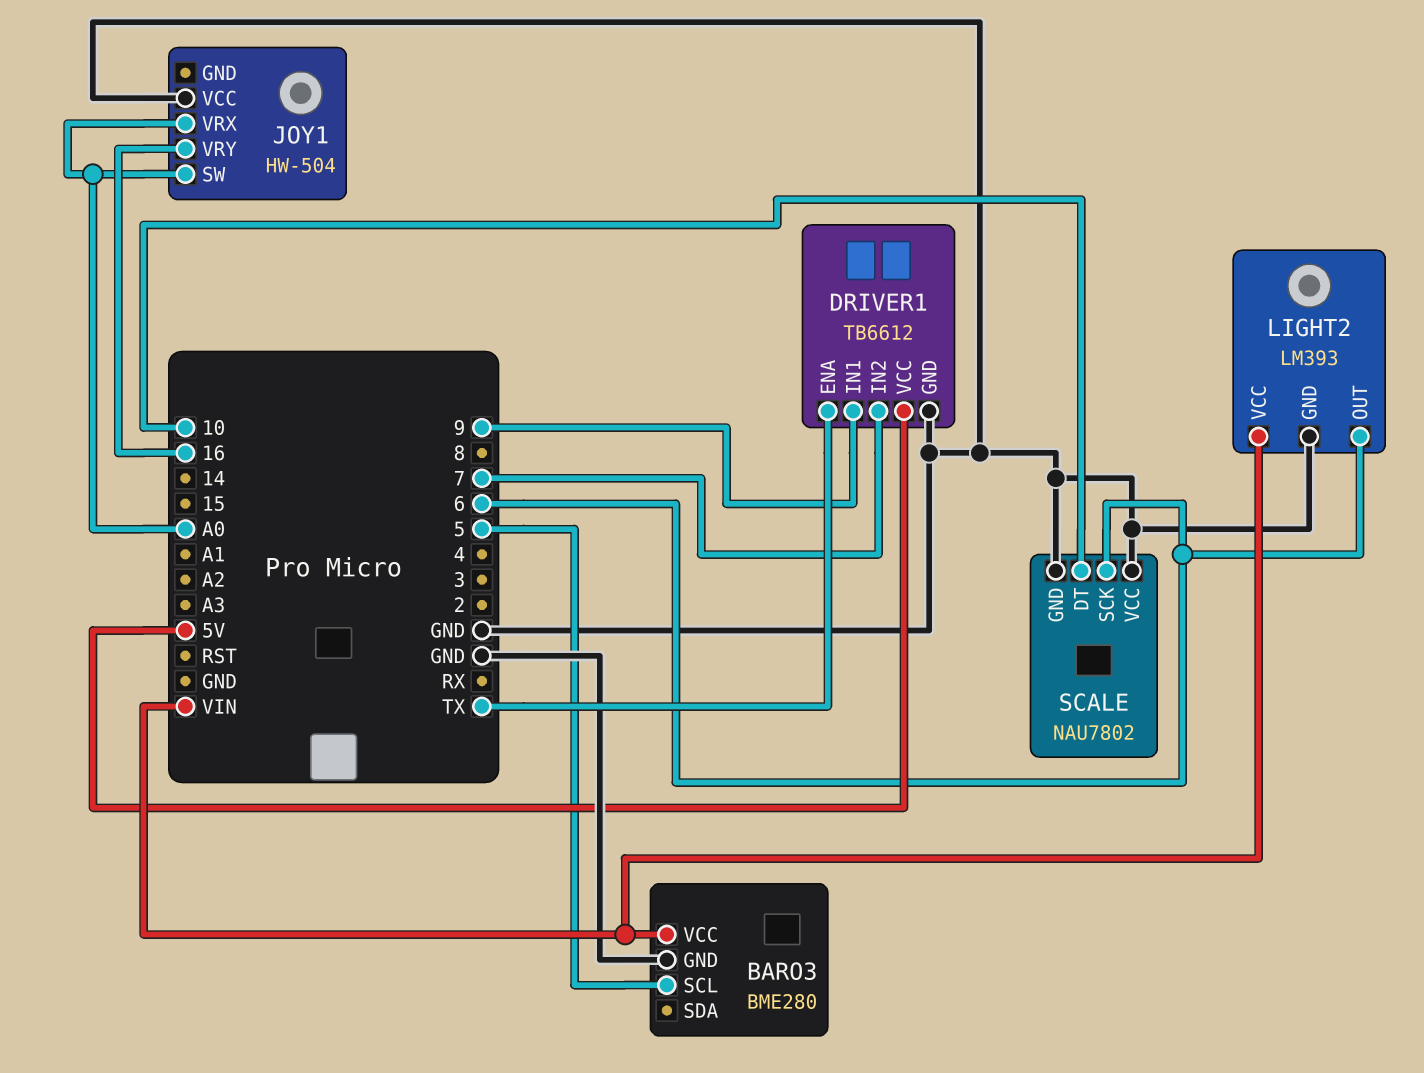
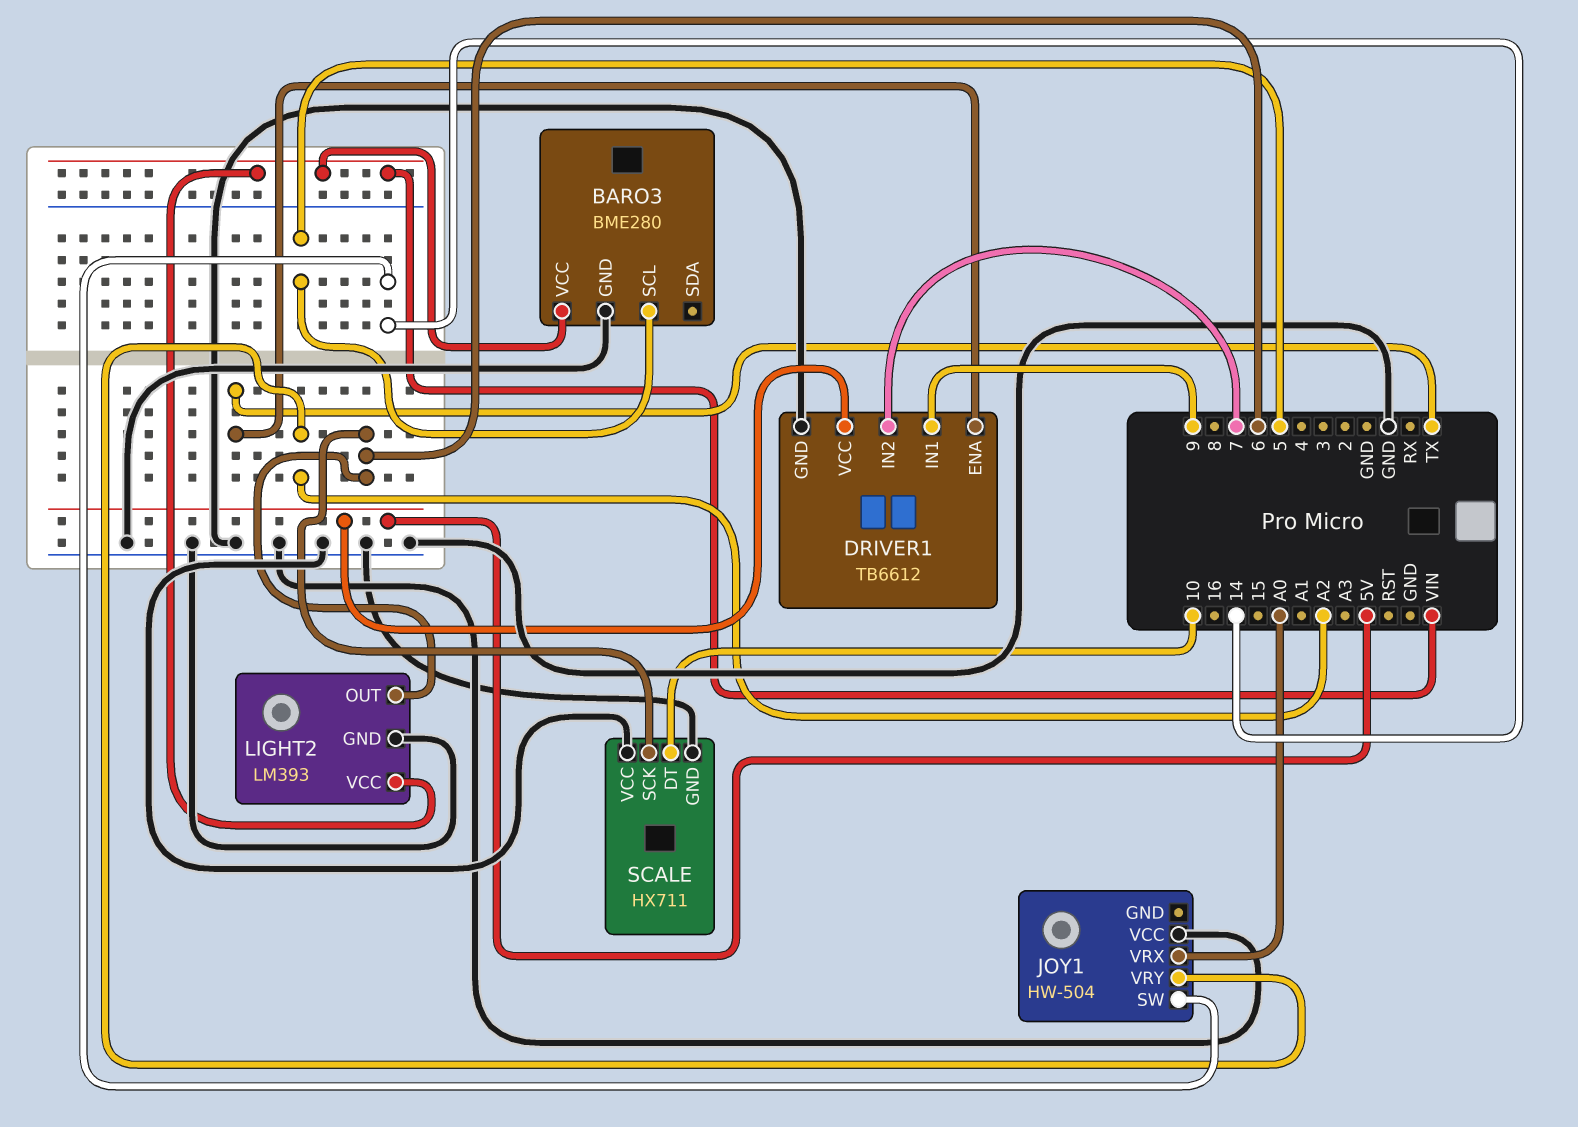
JOY1 pin SW: A0 -> 14
JOY1 pin VRY: 16 -> A2
SCALE: NAU7802 -> HX711

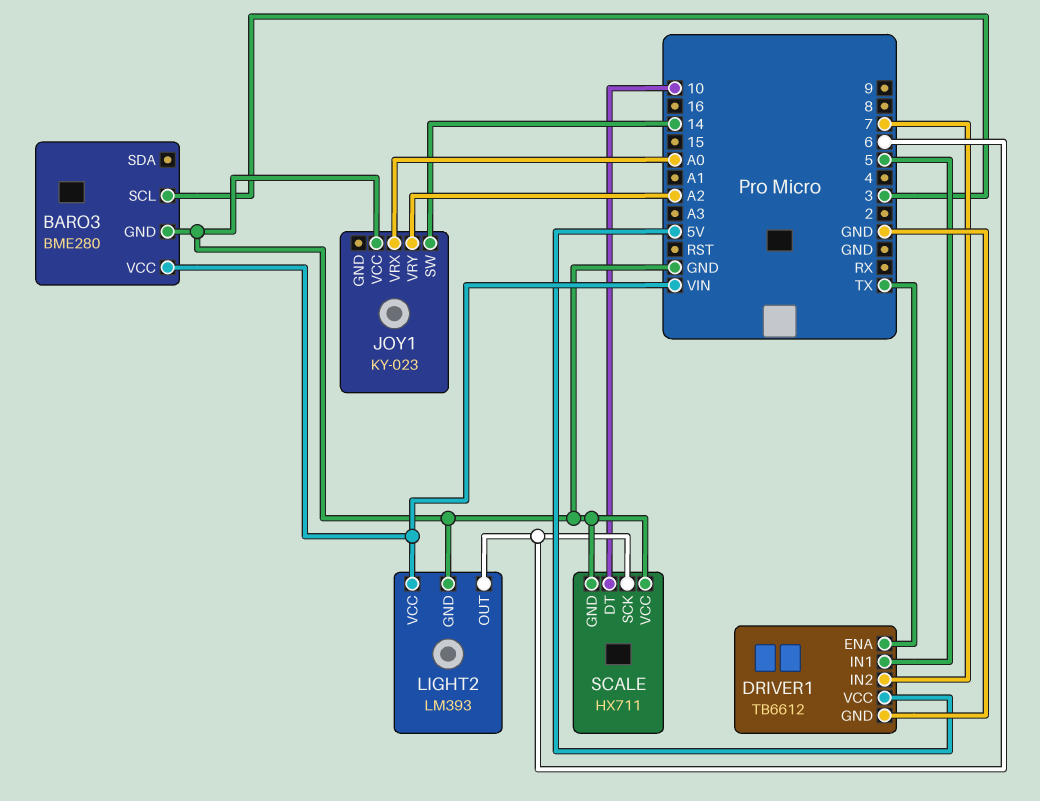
BARO3 pin SCL: 5 -> 3
DRIVER1 pin IN1: 9 -> 5
JOY1: HW-504 -> KY-023

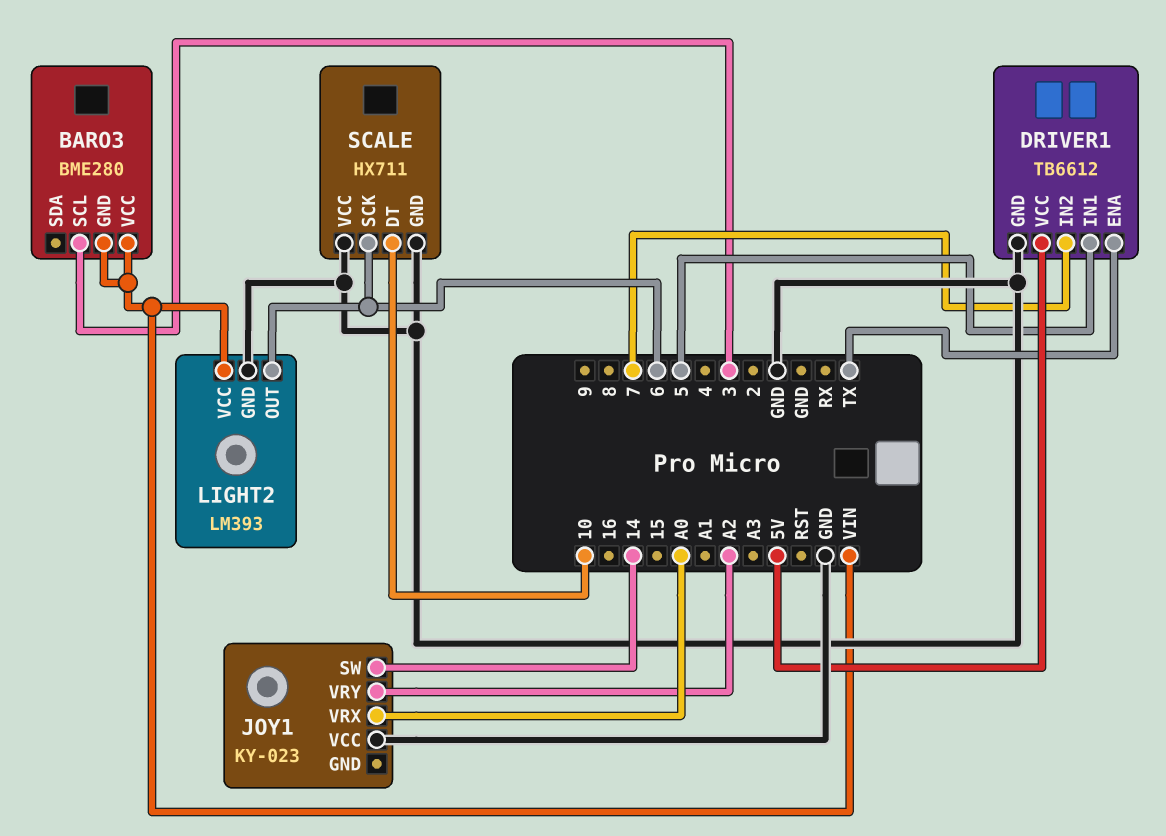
BARO3 pin GND: GND -> VIN

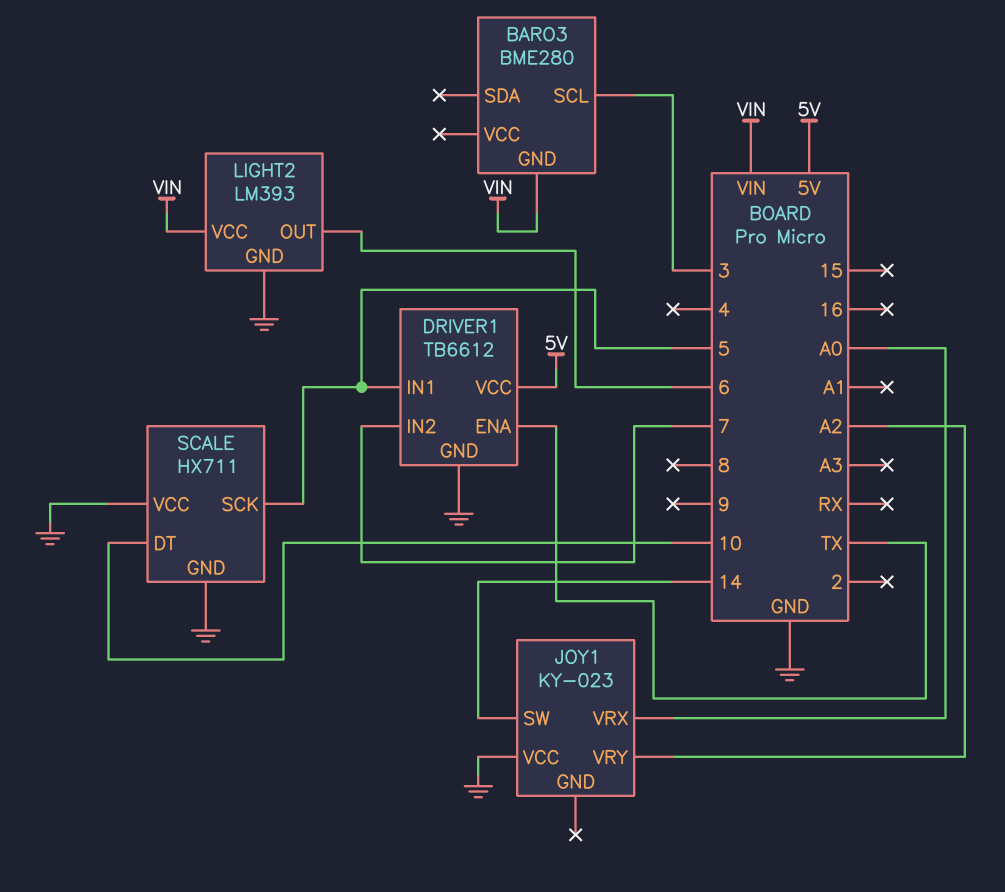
BARO3 pin VCC: VIN -> none
SCALE pin SCK: 6 -> 5

